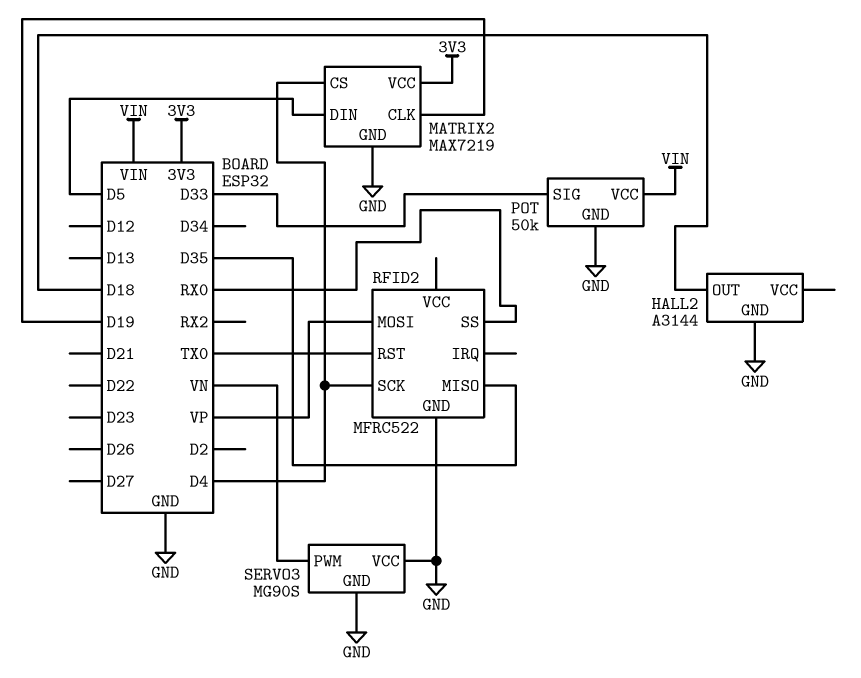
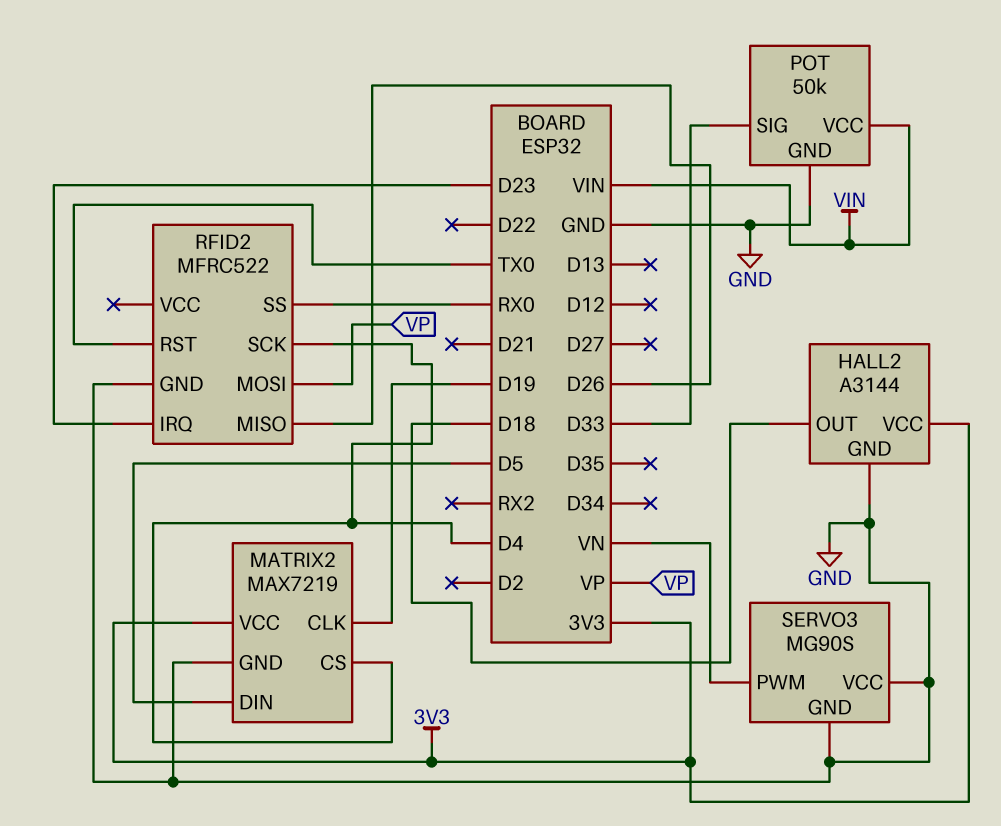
HALL2 pin VCC: none -> 3V3
RFID2 pin IRQ: none -> D23
RFID2 pin MISO: D35 -> D26

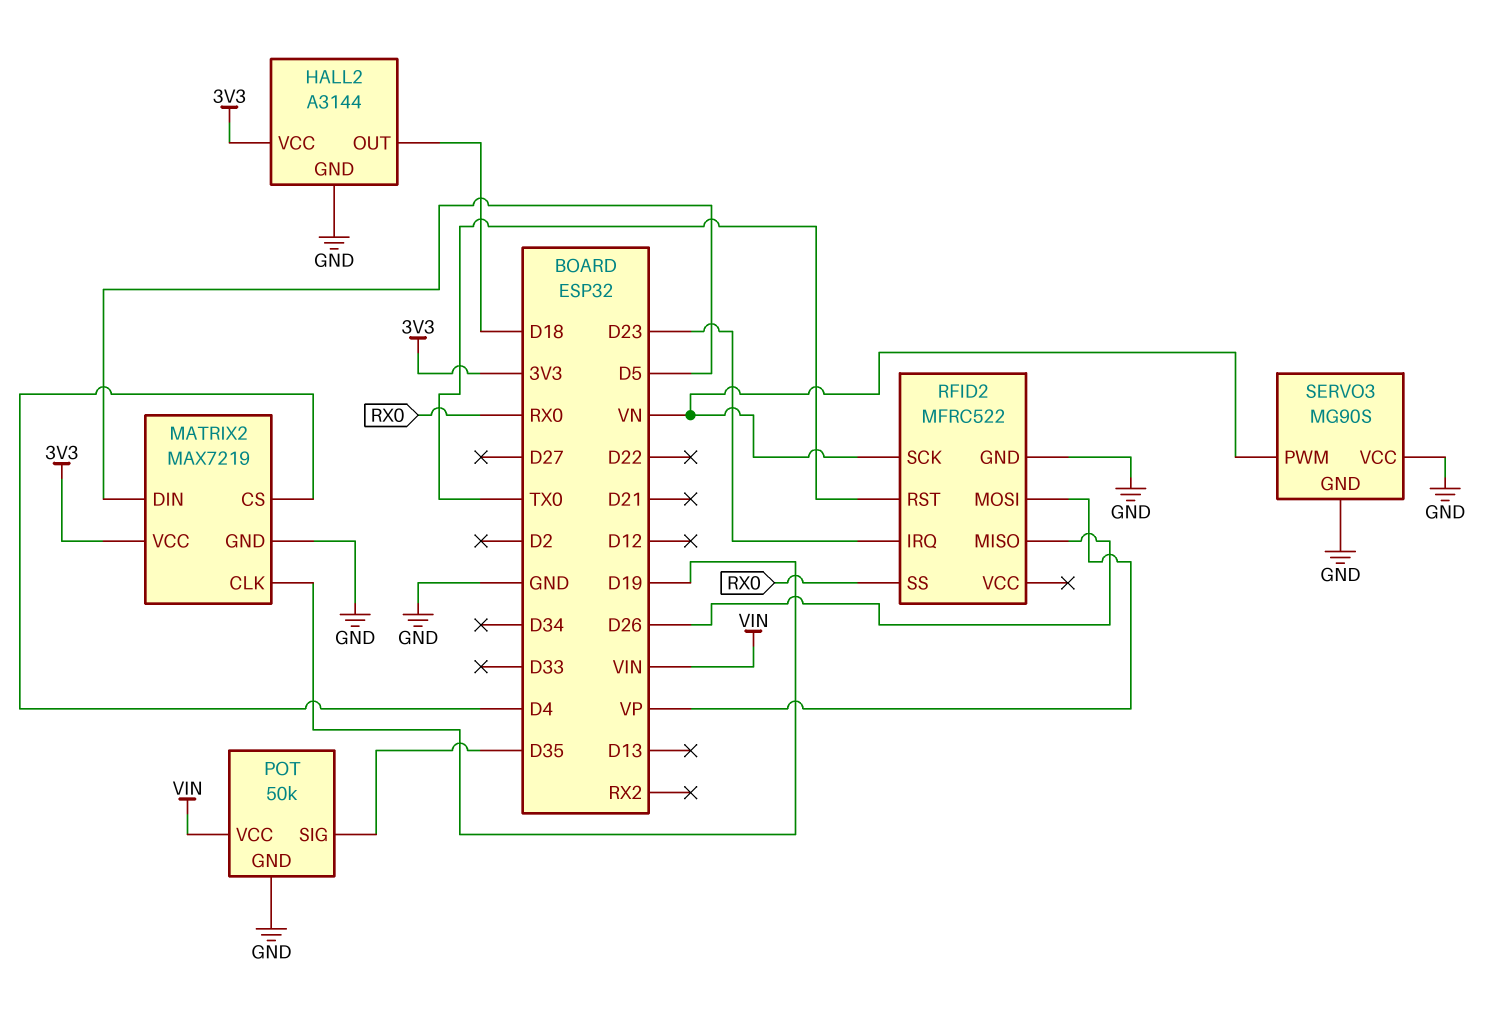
POT pin SIG: D33 -> D35
RFID2 pin SCK: D4 -> VN

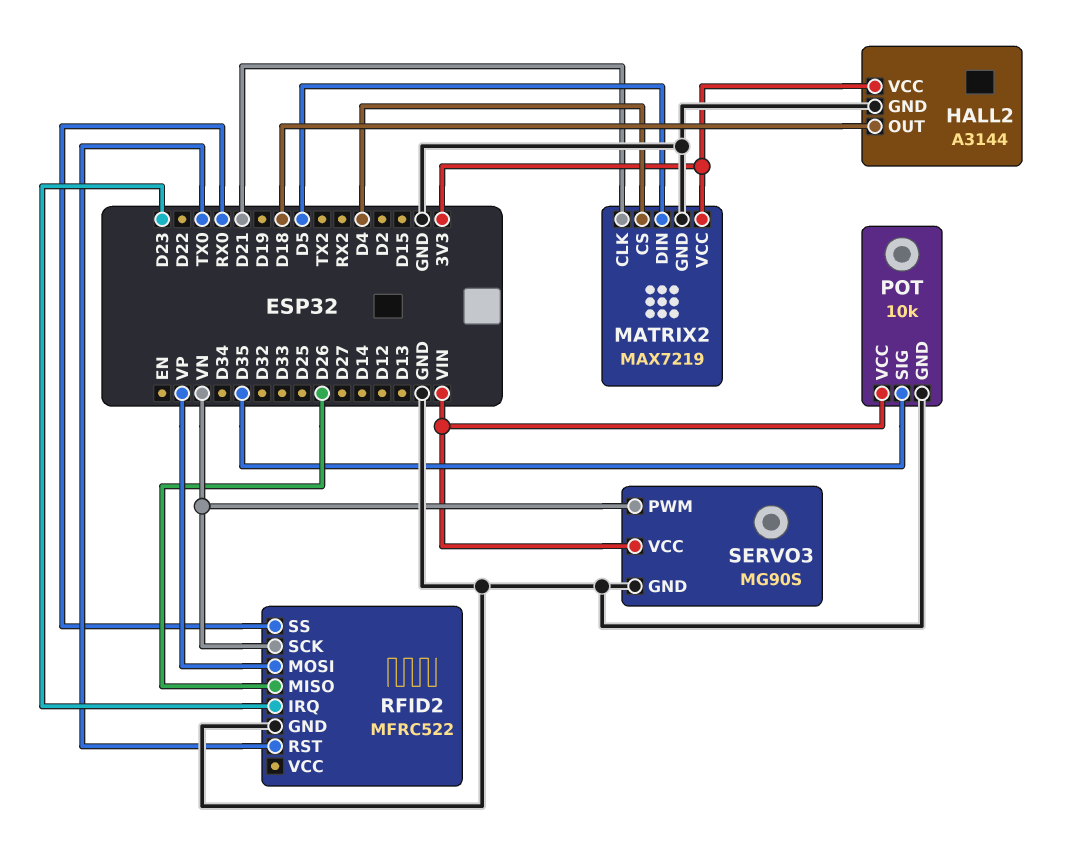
MATRIX2 pin CLK: D19 -> D21
POT: 50k -> 10k
SERVO3 pin VCC: GND -> VIN

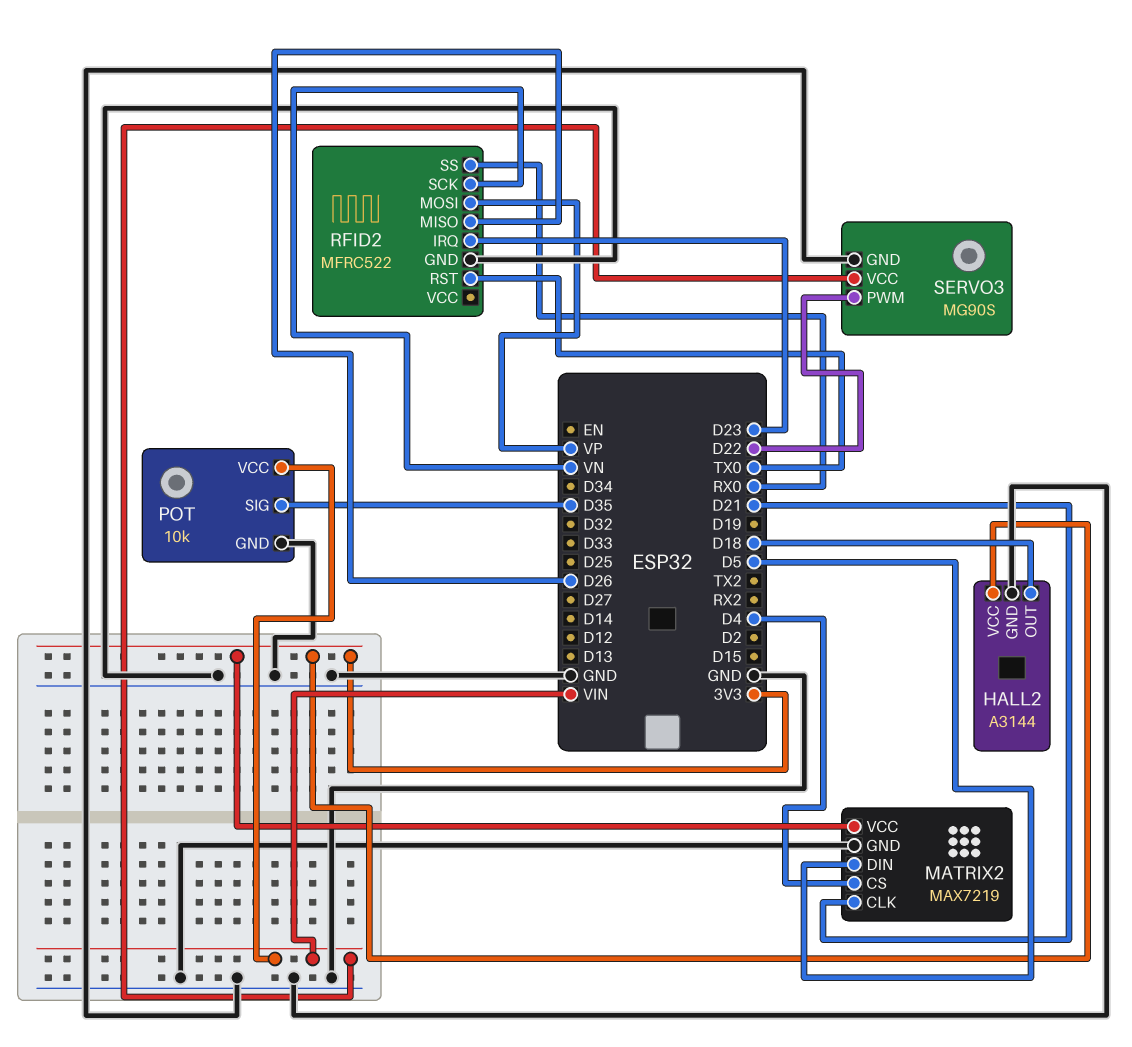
SERVO3 pin PWM: VN -> D22

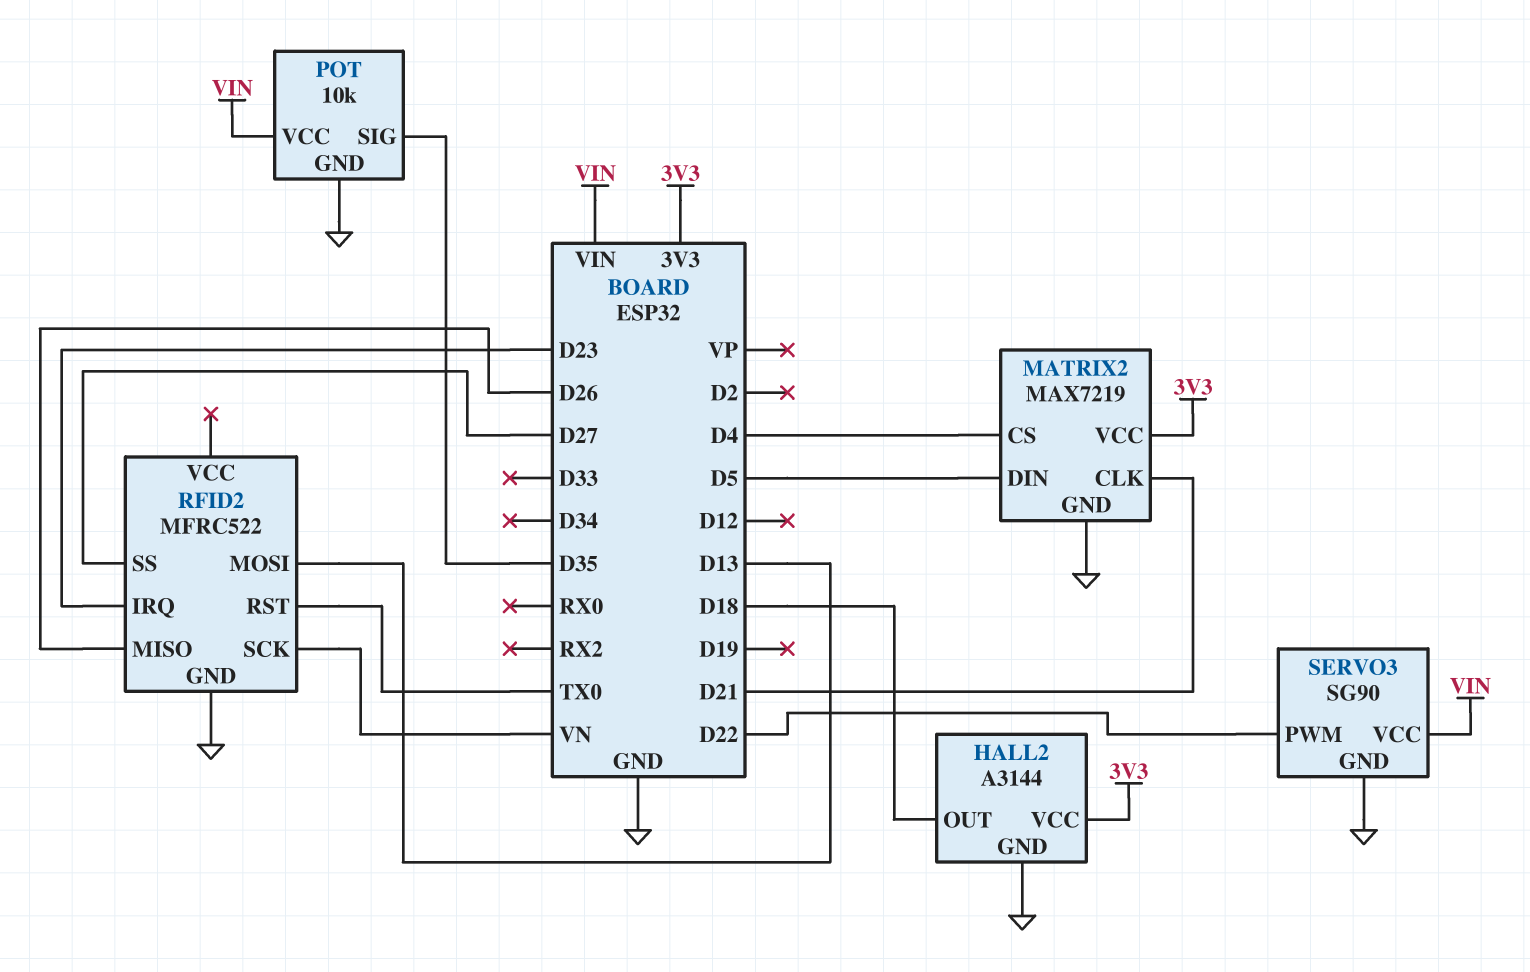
RFID2 pin MOSI: VP -> D13
RFID2 pin SS: RX0 -> D27
SERVO3: MG90S -> SG90

